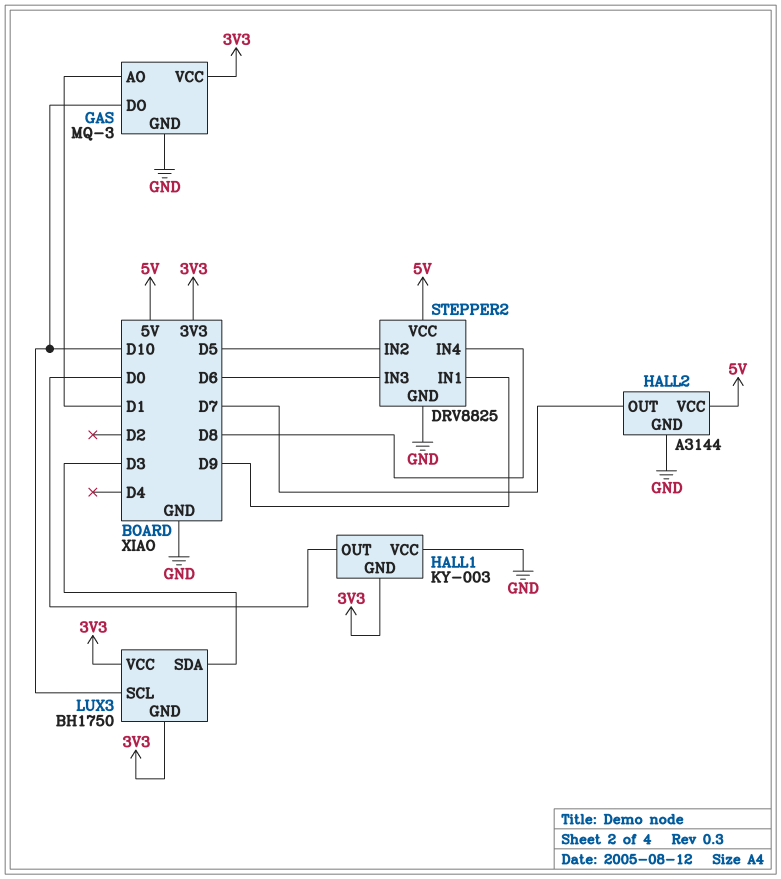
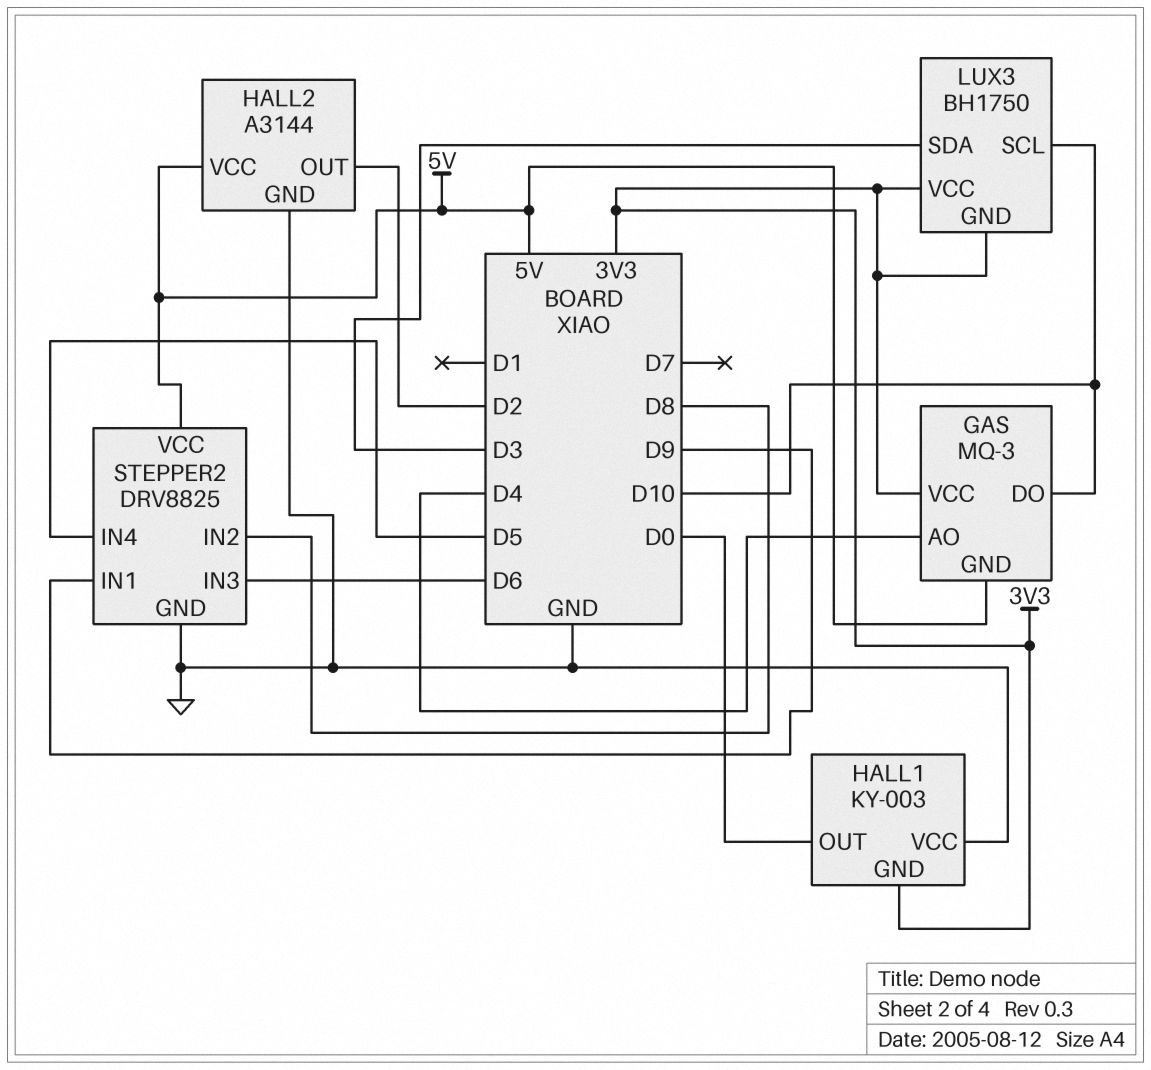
GAS pin AO: D1 -> D4
GAS pin GND: GND -> 5V
HALL2 pin OUT: D7 -> D2
STEPPER2 pin IN2: D5 -> D8
STEPPER2 pin IN4: D8 -> D5

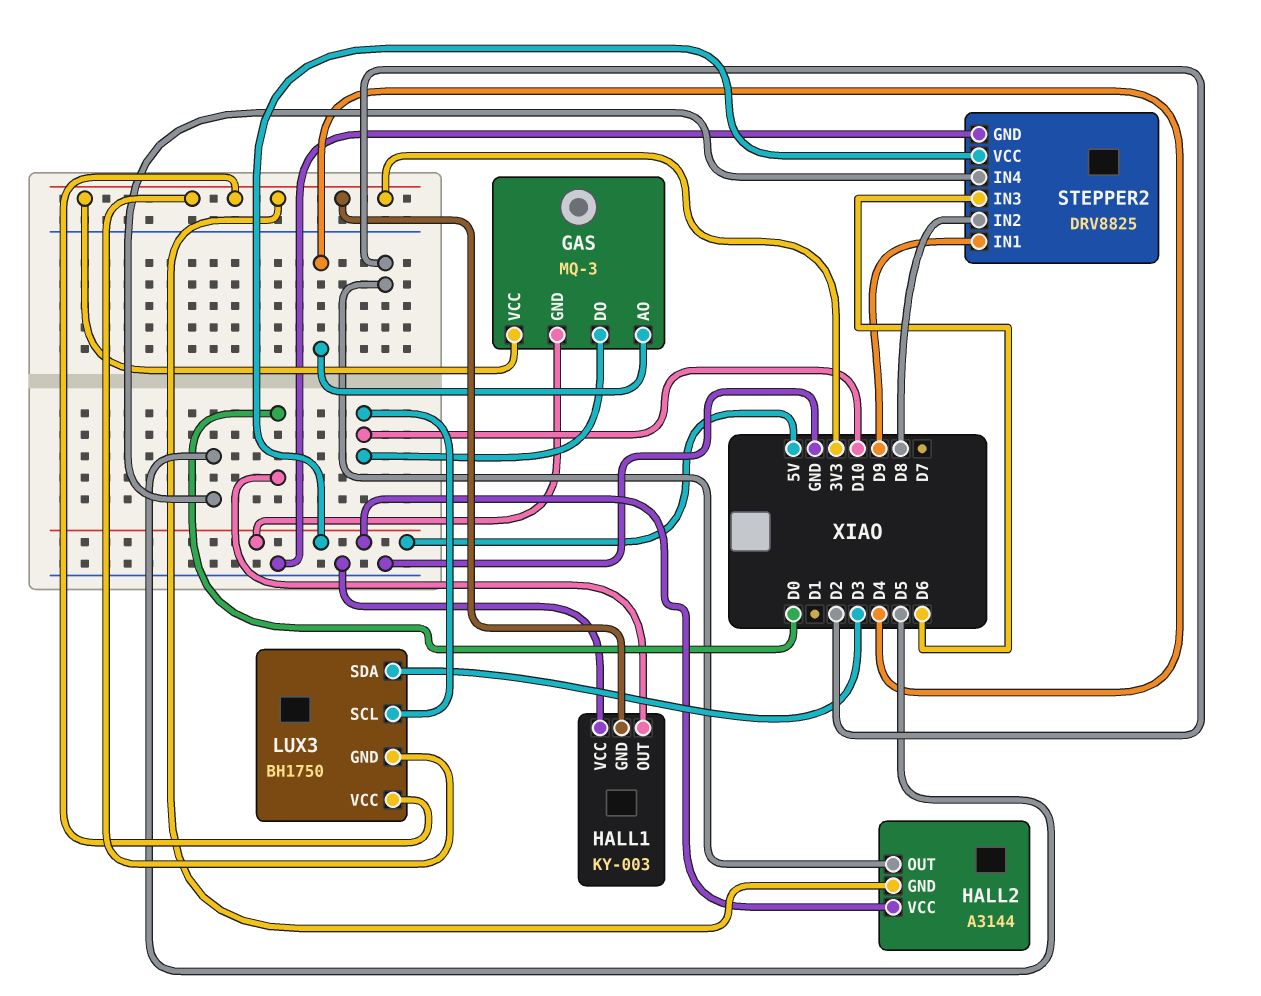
HALL2 pin GND: GND -> 3V3

